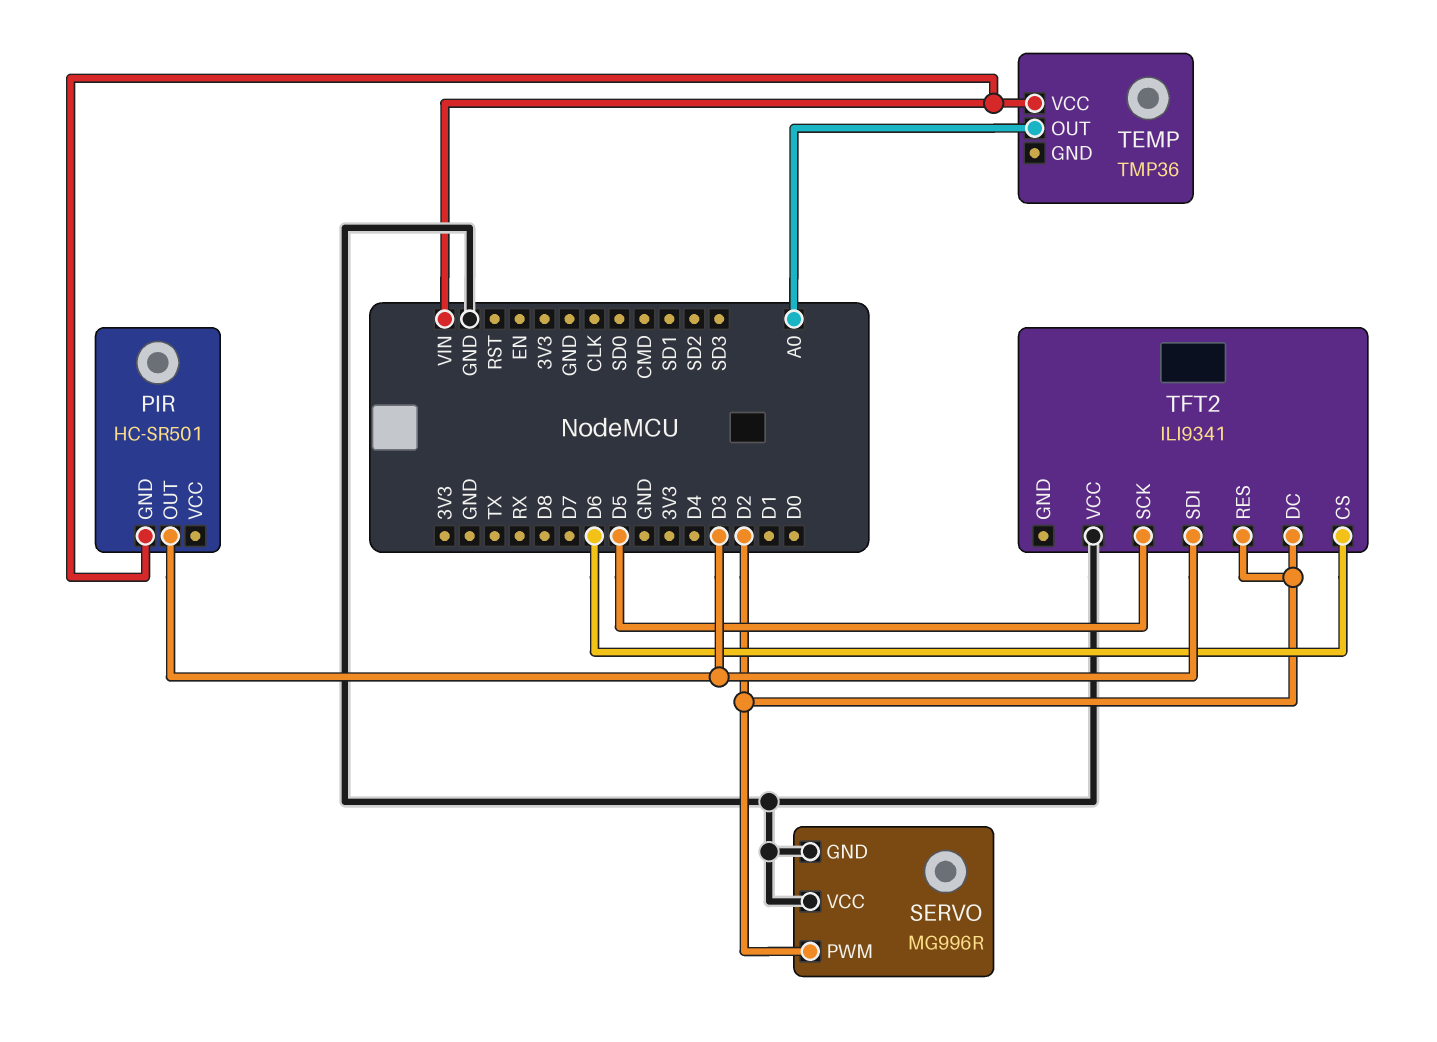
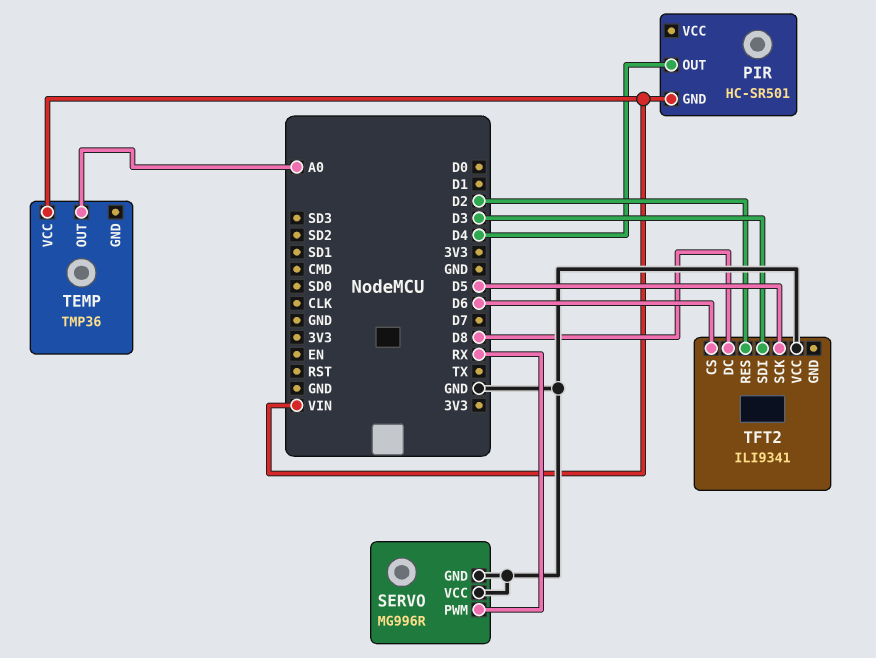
PIR pin OUT: D3 -> D4
SERVO pin PWM: D2 -> RX
TFT2 pin DC: D2 -> D8

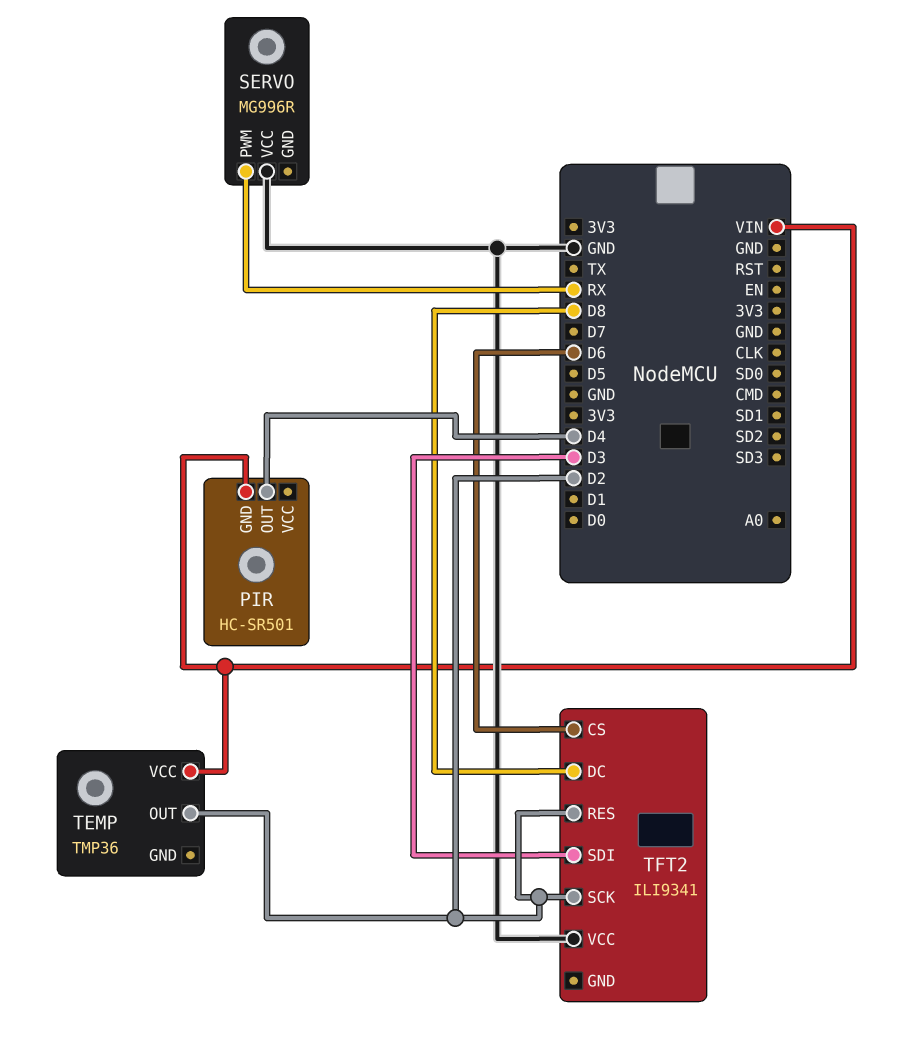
SERVO pin GND: GND -> none
TEMP pin OUT: A0 -> D2
TFT2 pin SCK: D5 -> D2

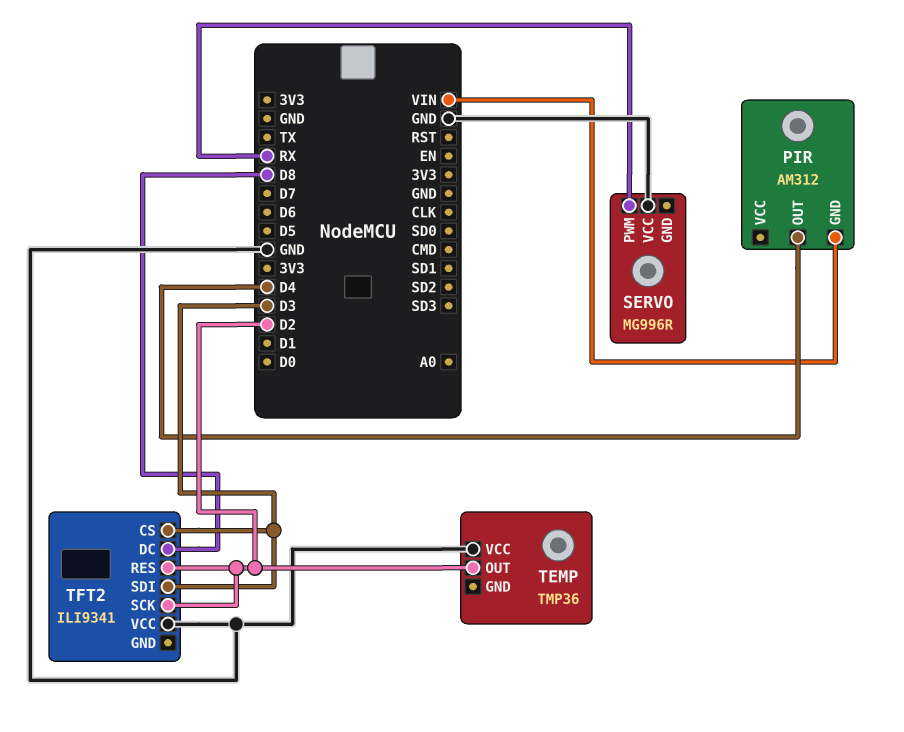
PIR: HC-SR501 -> AM312
TEMP pin VCC: VIN -> GND
TFT2 pin CS: D6 -> D3

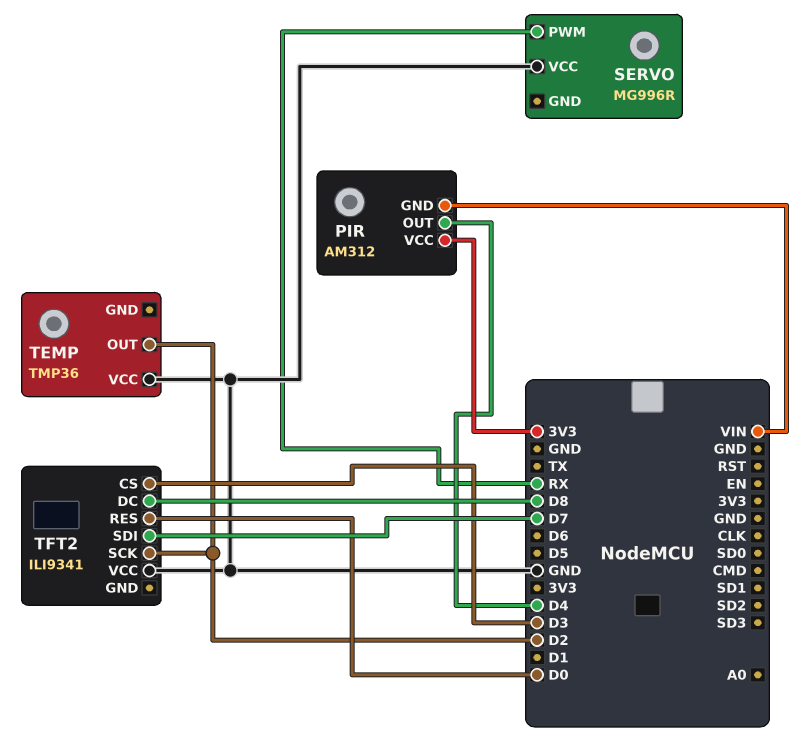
PIR pin VCC: none -> 3V3
TFT2 pin RES: D2 -> D0
TFT2 pin SDI: D3 -> D7

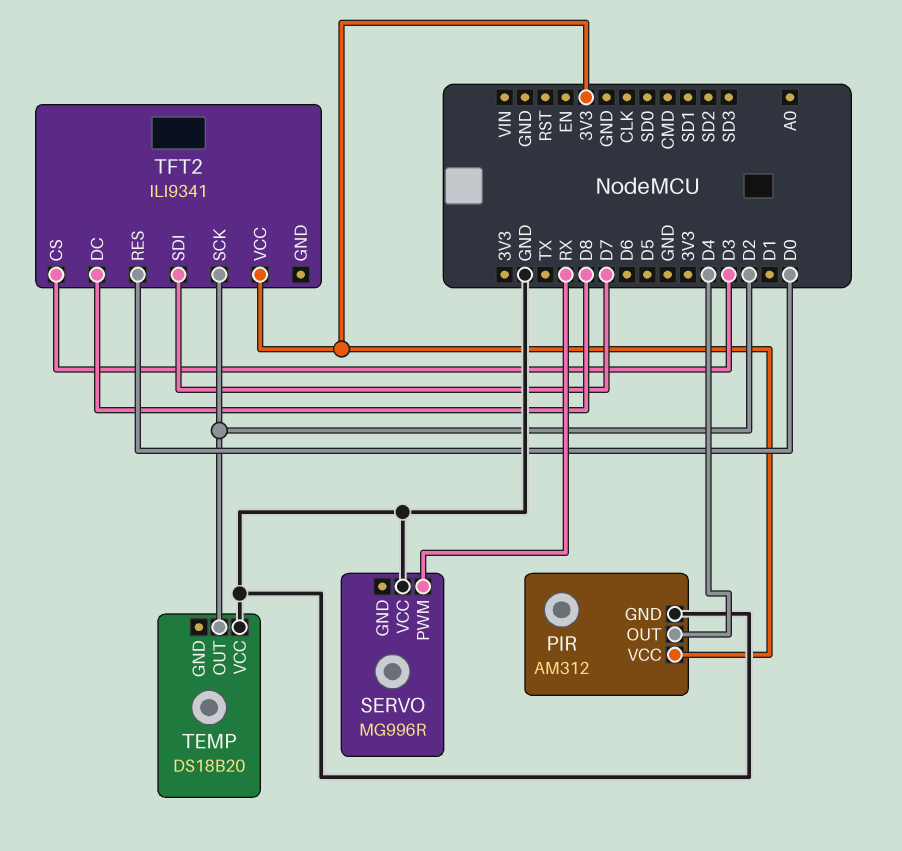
PIR pin GND: VIN -> GND
TEMP: TMP36 -> DS18B20
TFT2 pin VCC: GND -> 3V3

